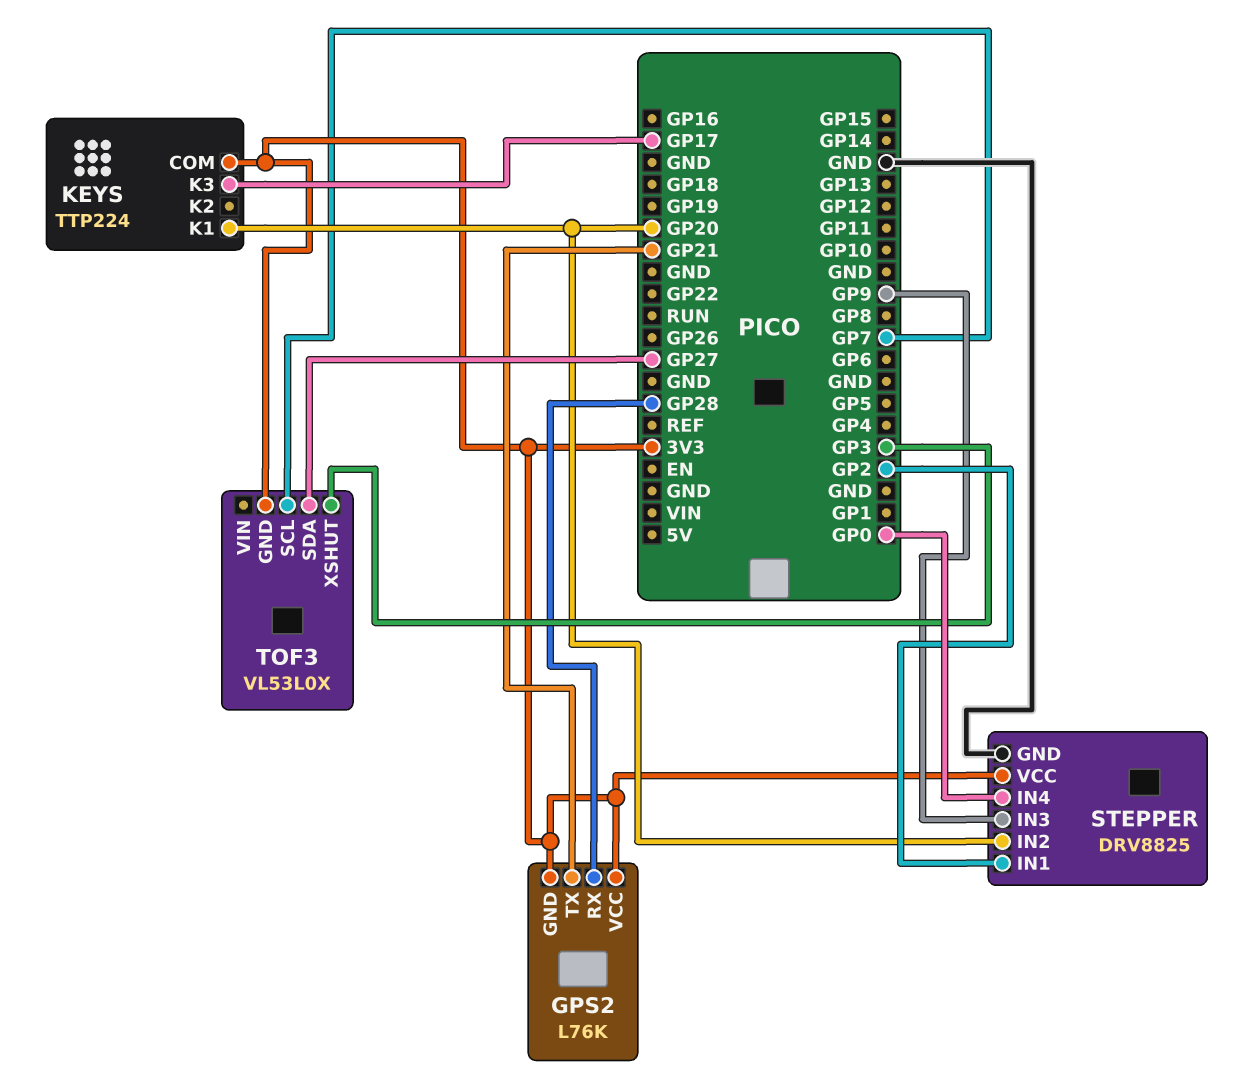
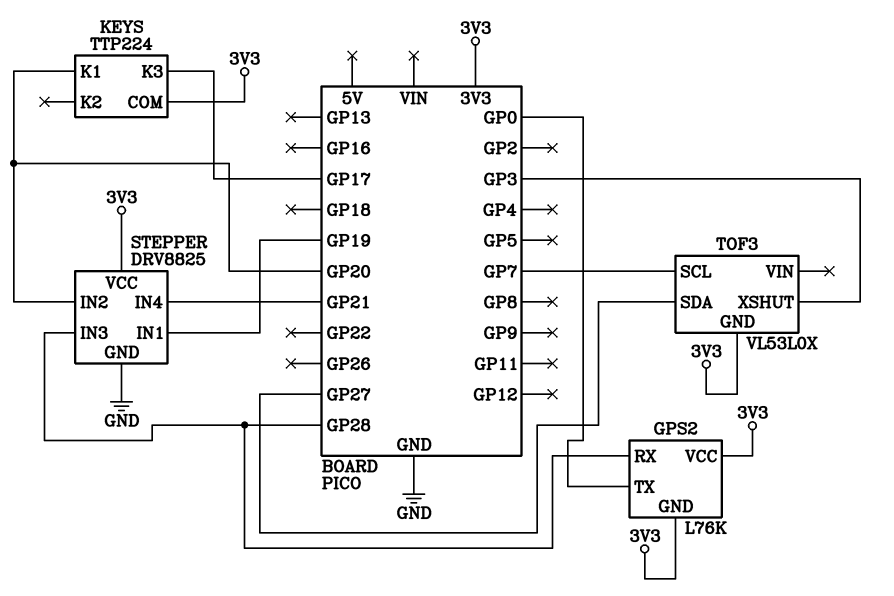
GPS2 pin TX: GP21 -> GP0
STEPPER pin IN1: GP2 -> GP19
STEPPER pin IN3: GP9 -> GP28
STEPPER pin IN4: GP0 -> GP21

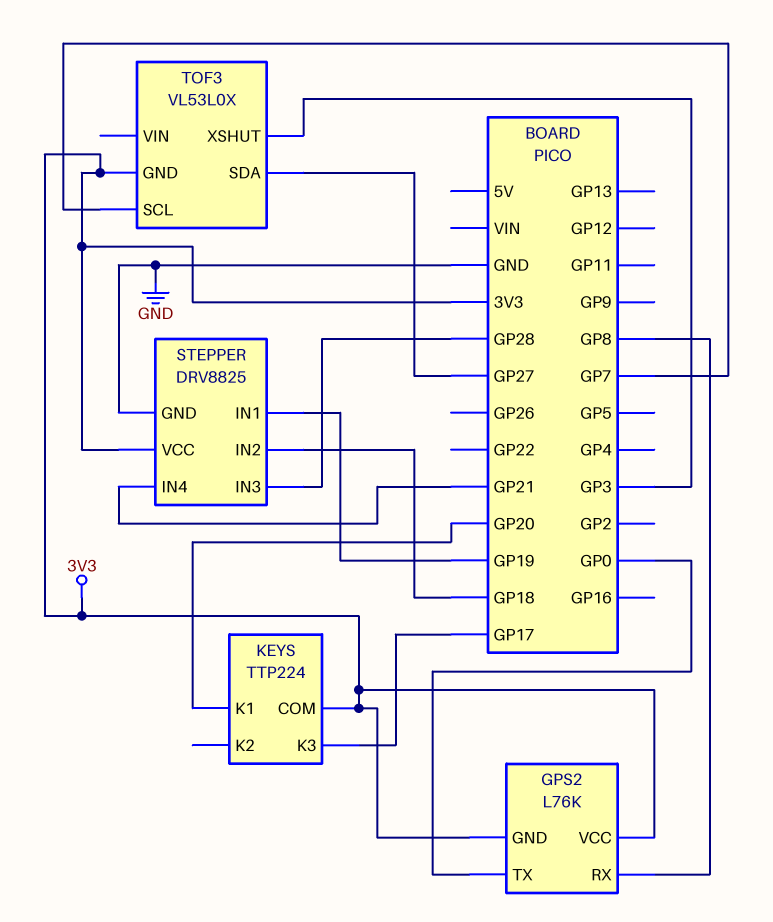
GPS2 pin RX: GP28 -> GP8
STEPPER pin IN2: GP20 -> GP18

